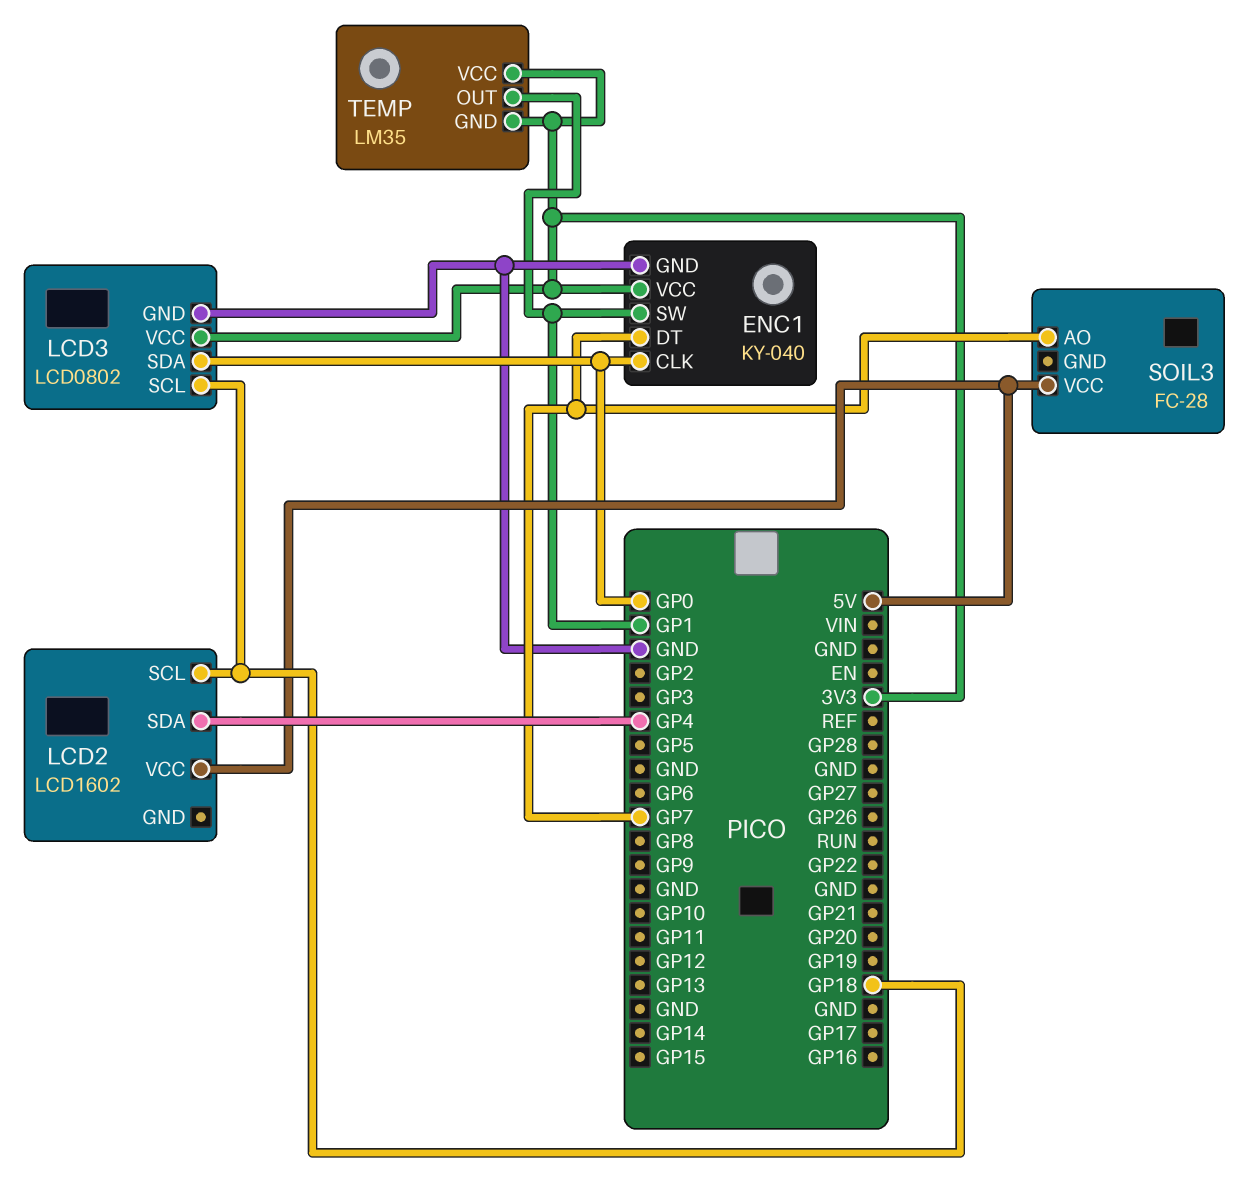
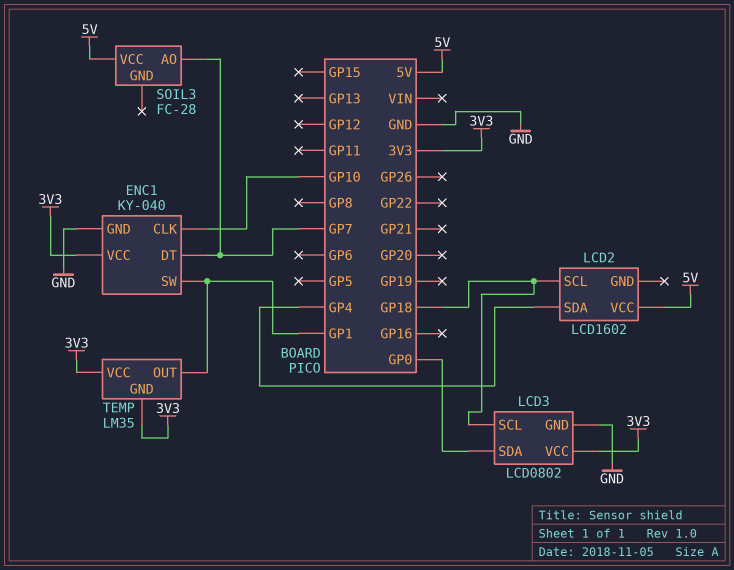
ENC1 pin CLK: GP0 -> GP10

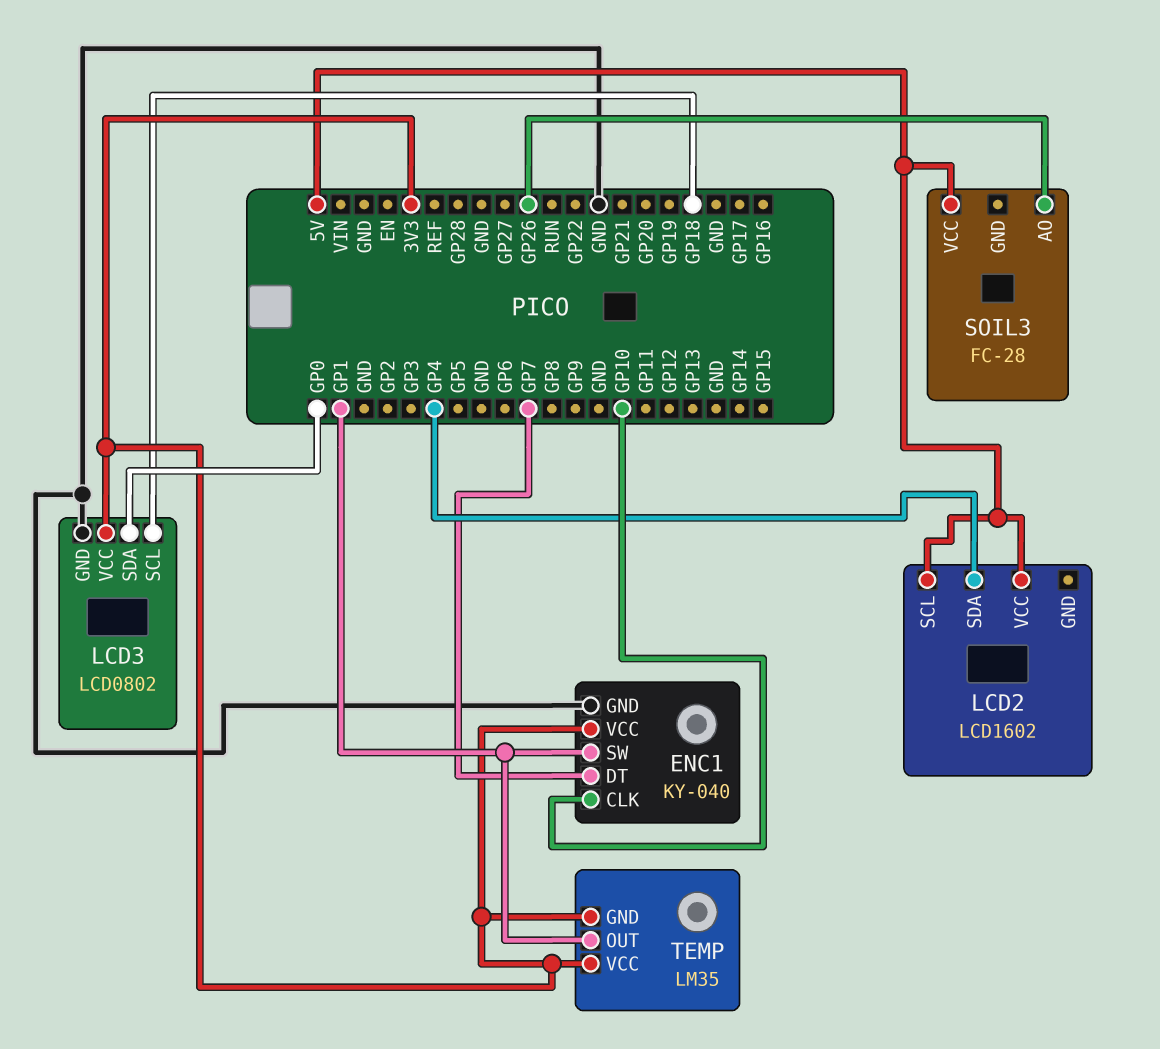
LCD2 pin SCL: GP18 -> 5V
SOIL3 pin AO: GP7 -> GP26

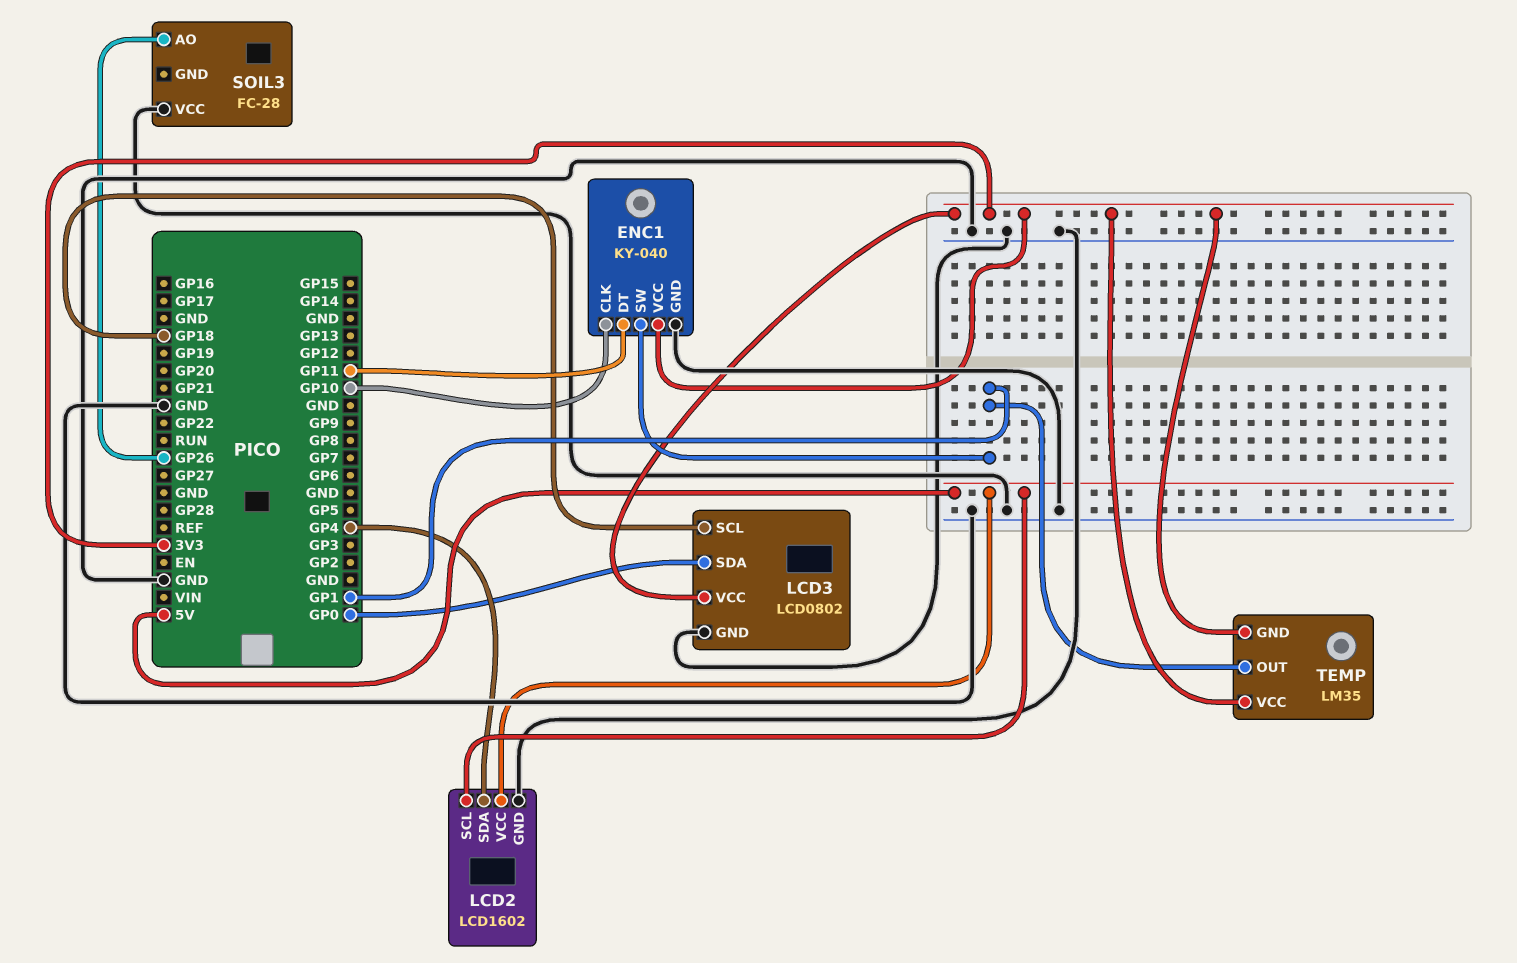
ENC1 pin DT: GP7 -> GP11
LCD2 pin GND: none -> GND
SOIL3 pin VCC: 5V -> GND

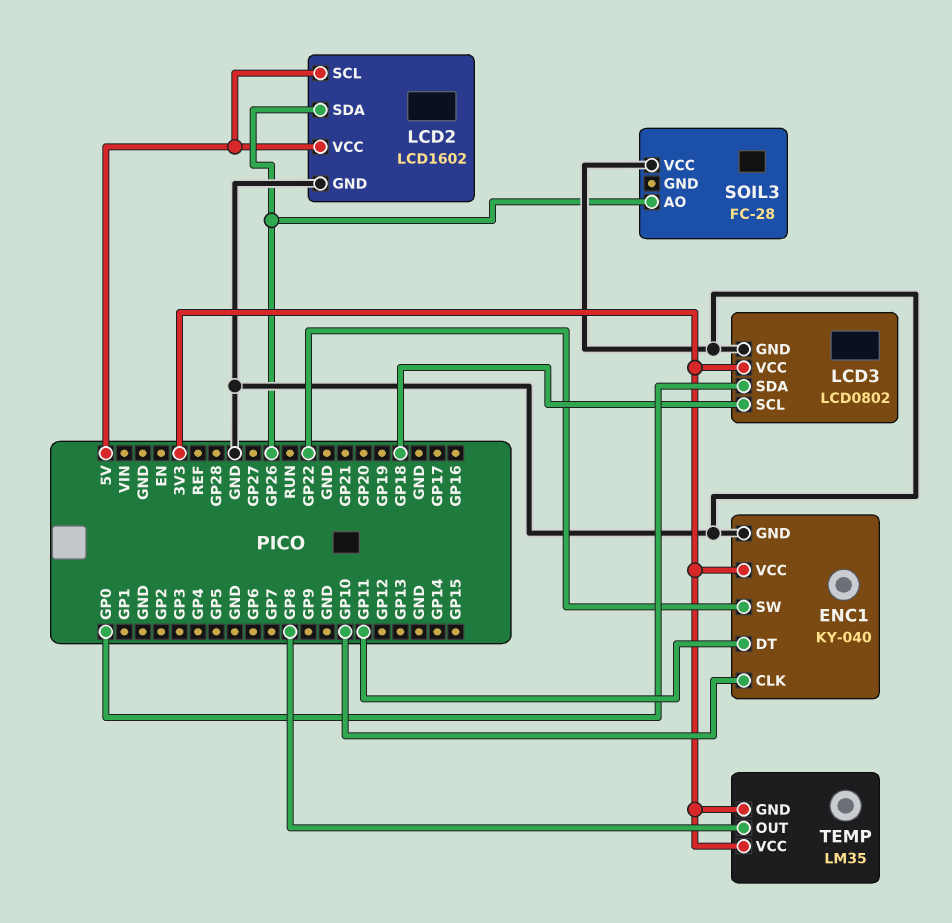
ENC1 pin SW: GP1 -> GP22
LCD2 pin SDA: GP4 -> GP26
TEMP pin OUT: GP1 -> GP8

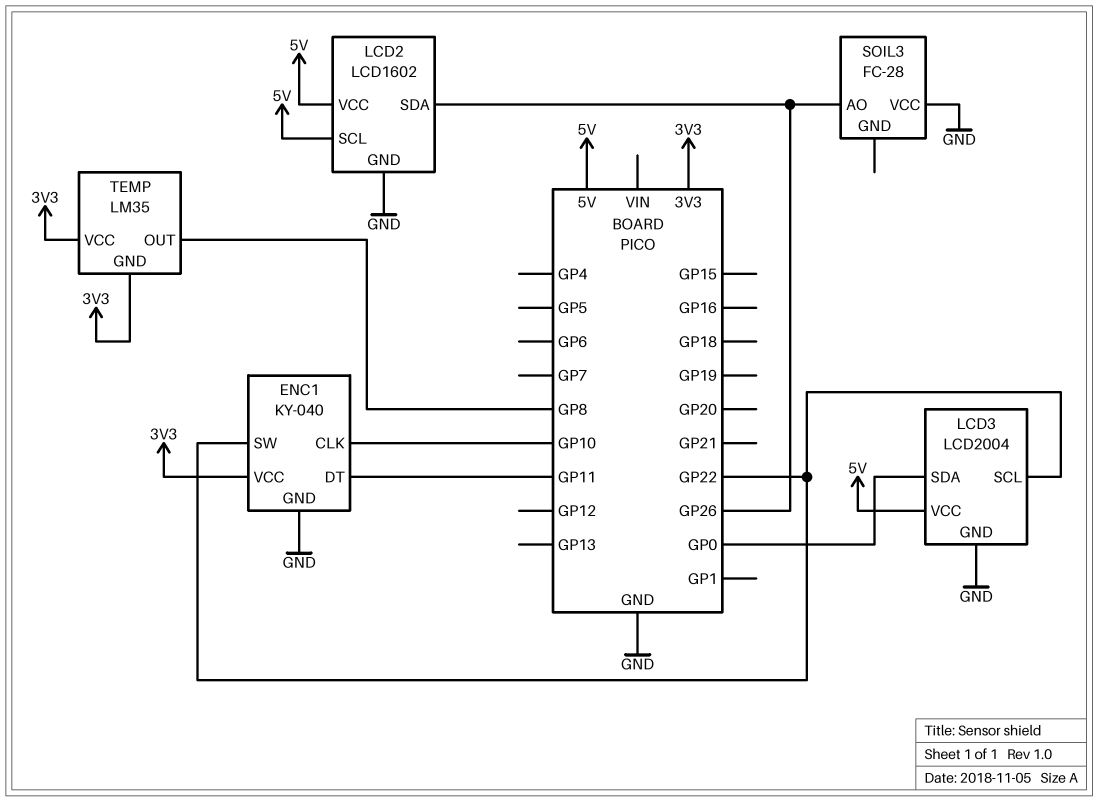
LCD3: LCD0802 -> LCD2004
LCD3 pin SCL: GP18 -> GP22
LCD3 pin VCC: 3V3 -> 5V

